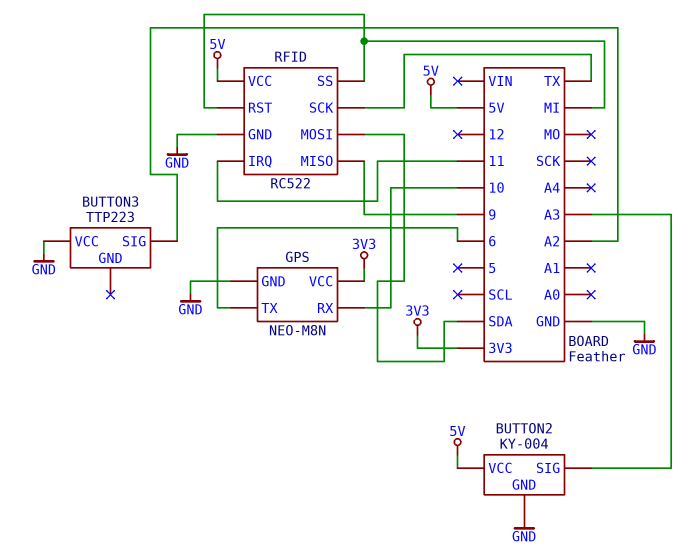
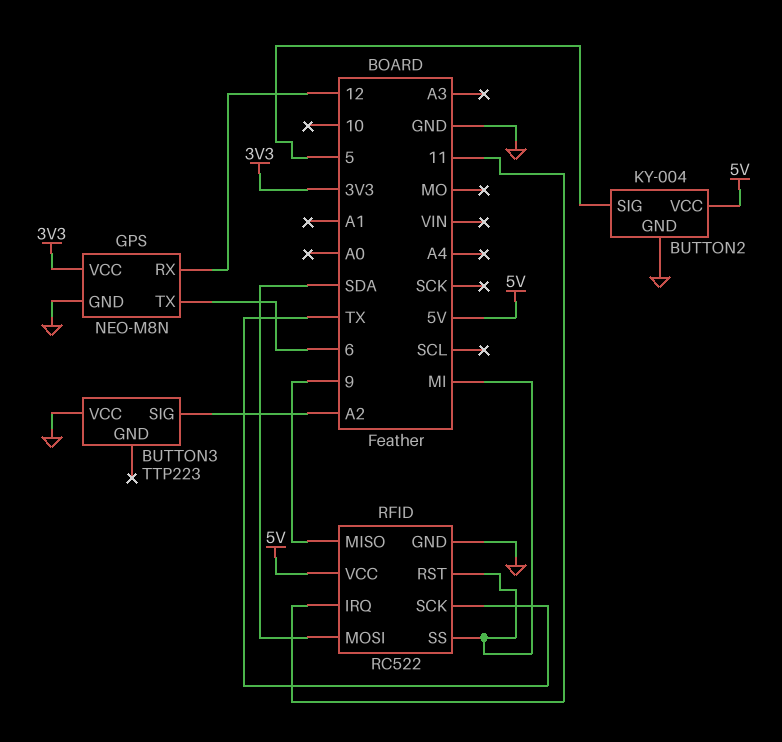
BUTTON2 pin SIG: A3 -> 5
GPS pin RX: 10 -> 12

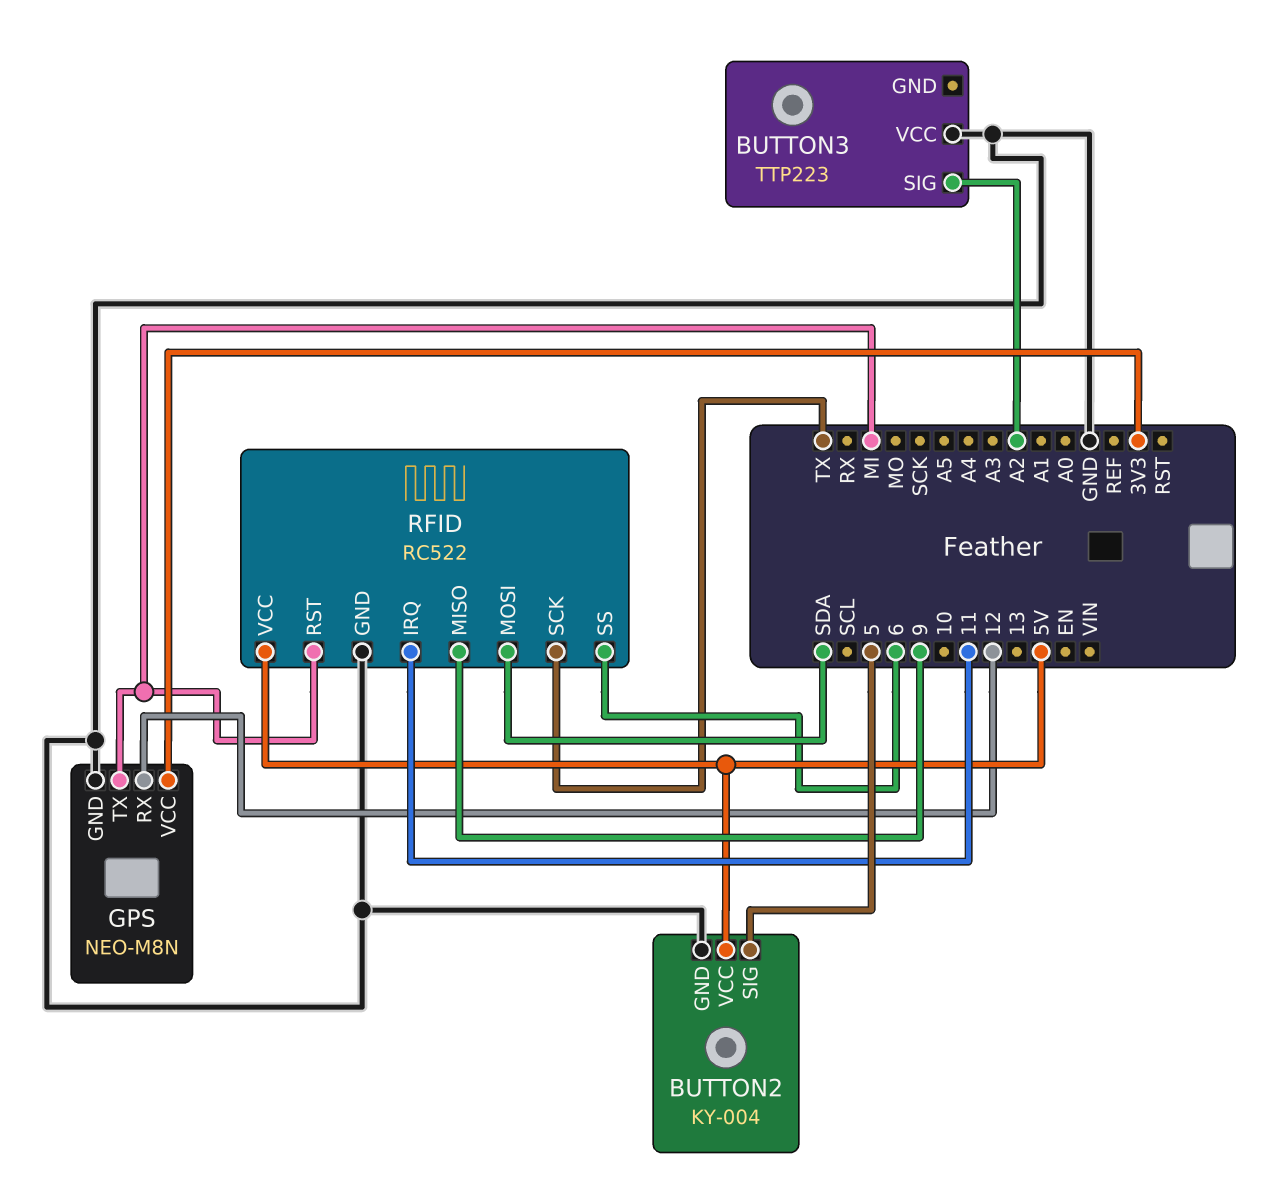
GPS pin TX: 6 -> MI
RFID pin SS: MI -> 6

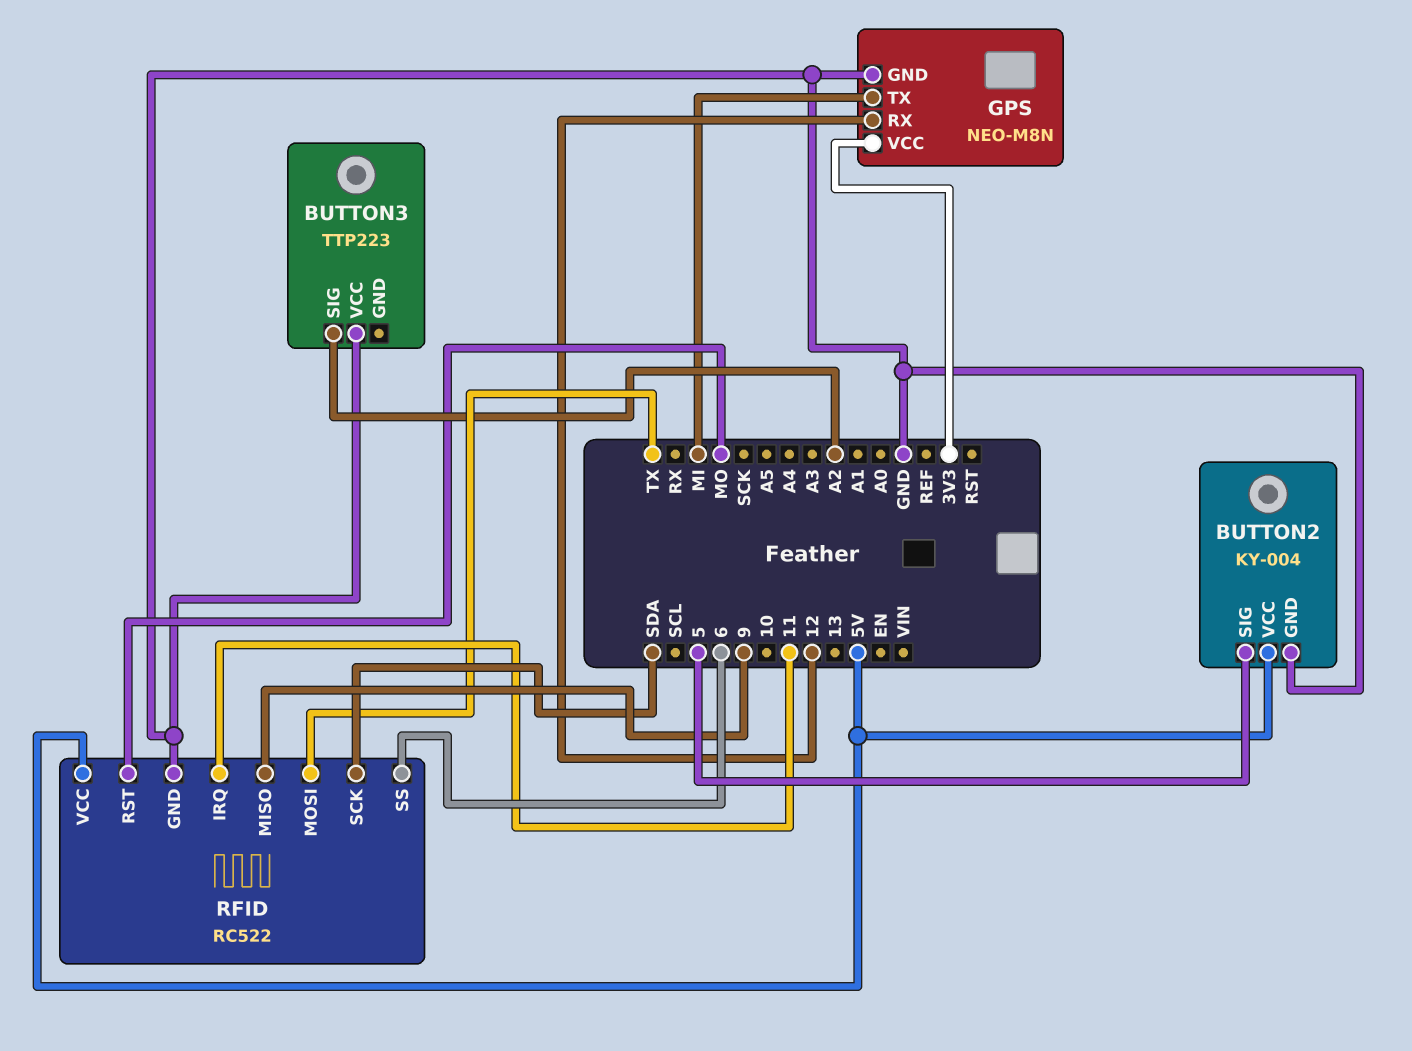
RFID pin MOSI: SDA -> TX
RFID pin RST: MI -> MO
RFID pin SCK: TX -> SDA

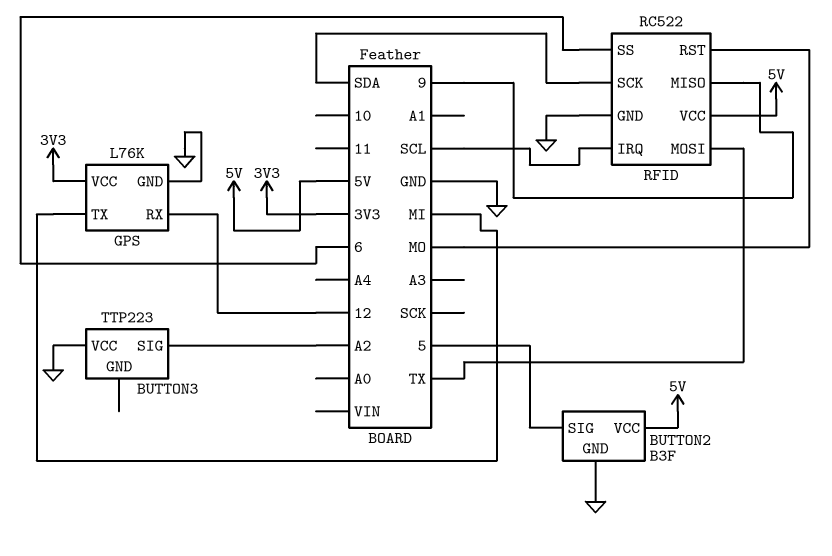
BUTTON2: KY-004 -> B3F
GPS: NEO-M8N -> L76K
RFID pin IRQ: 11 -> SCL

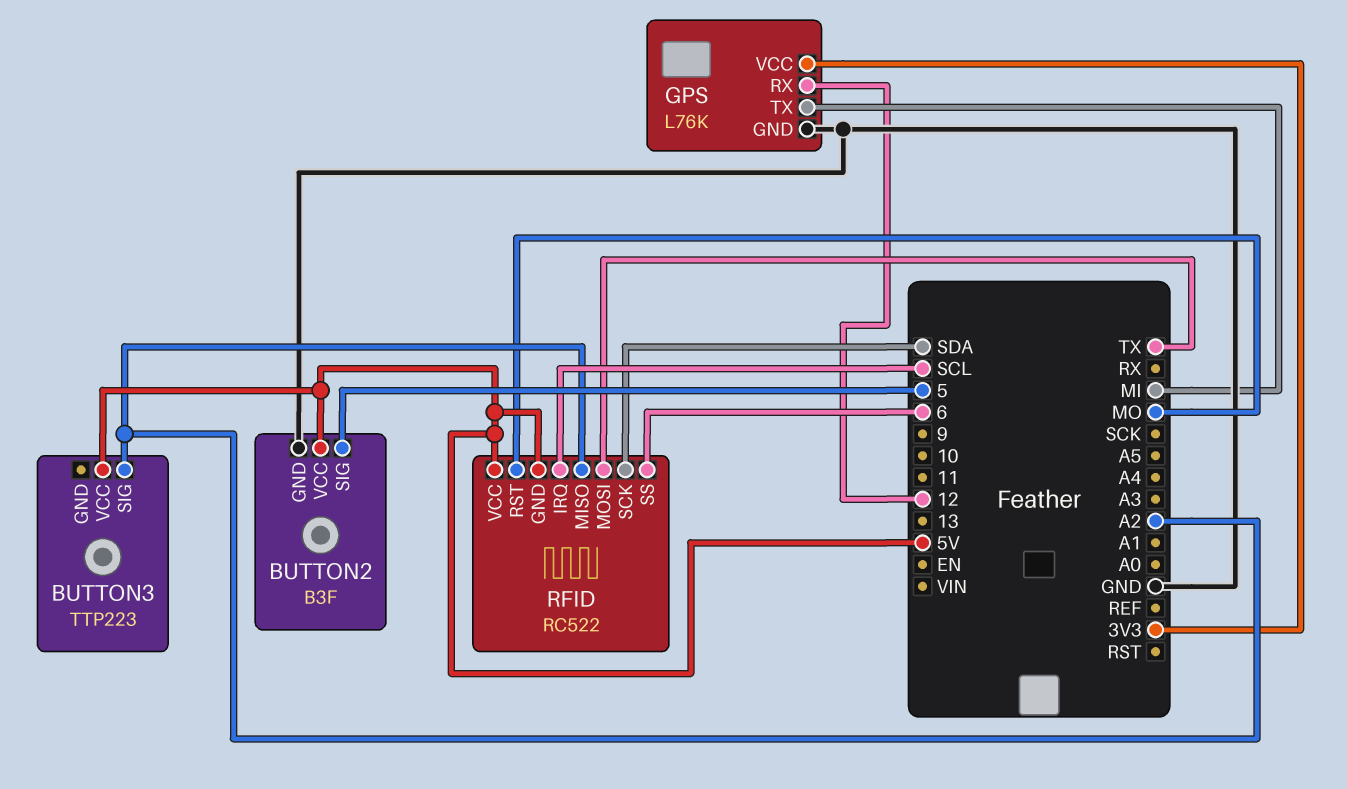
BUTTON3 pin VCC: GND -> 5V
RFID pin GND: GND -> 5V
RFID pin MISO: 9 -> A2

